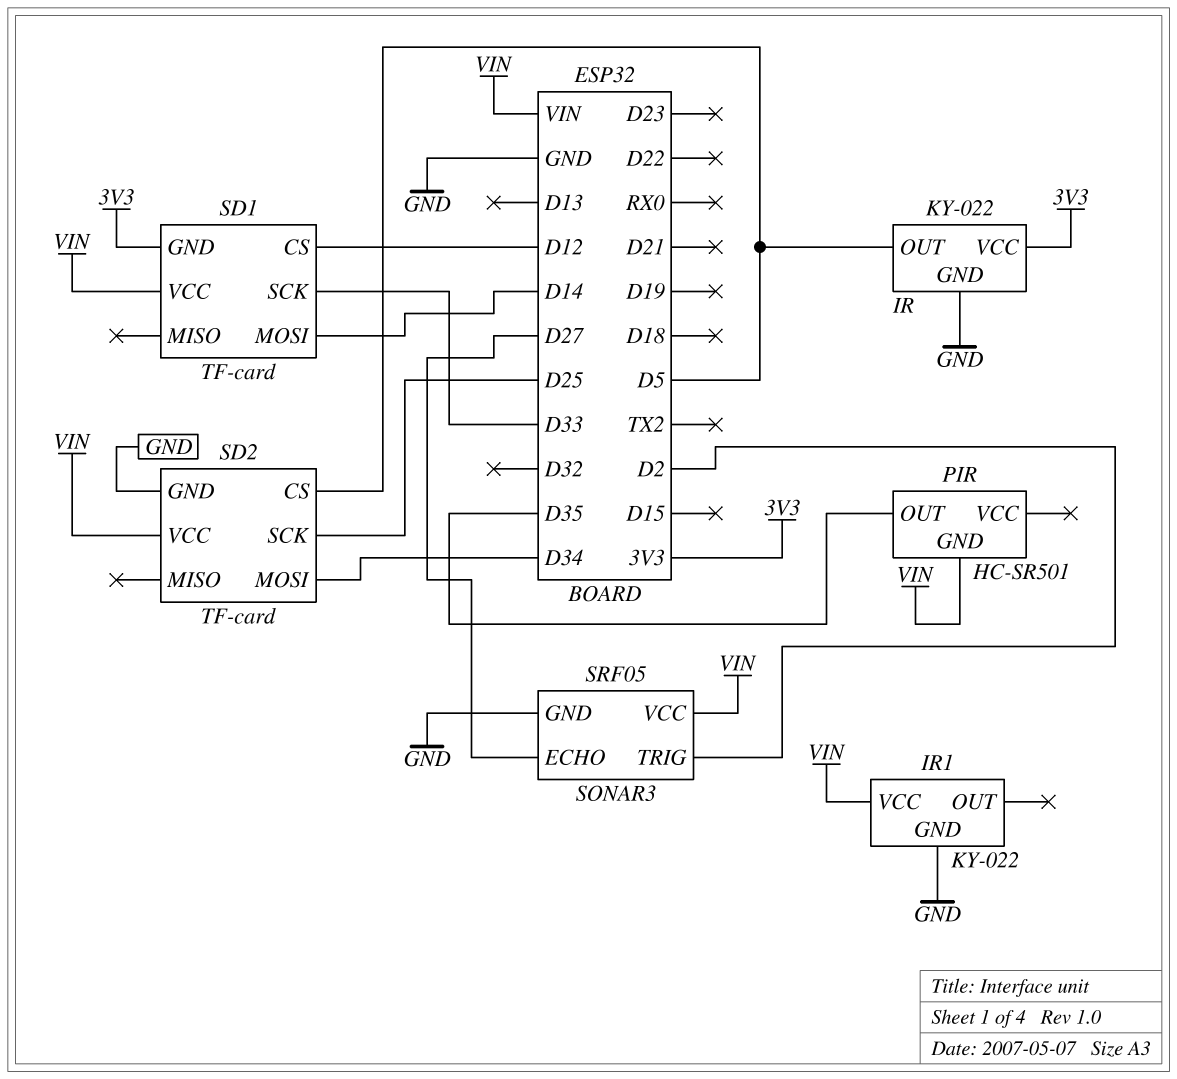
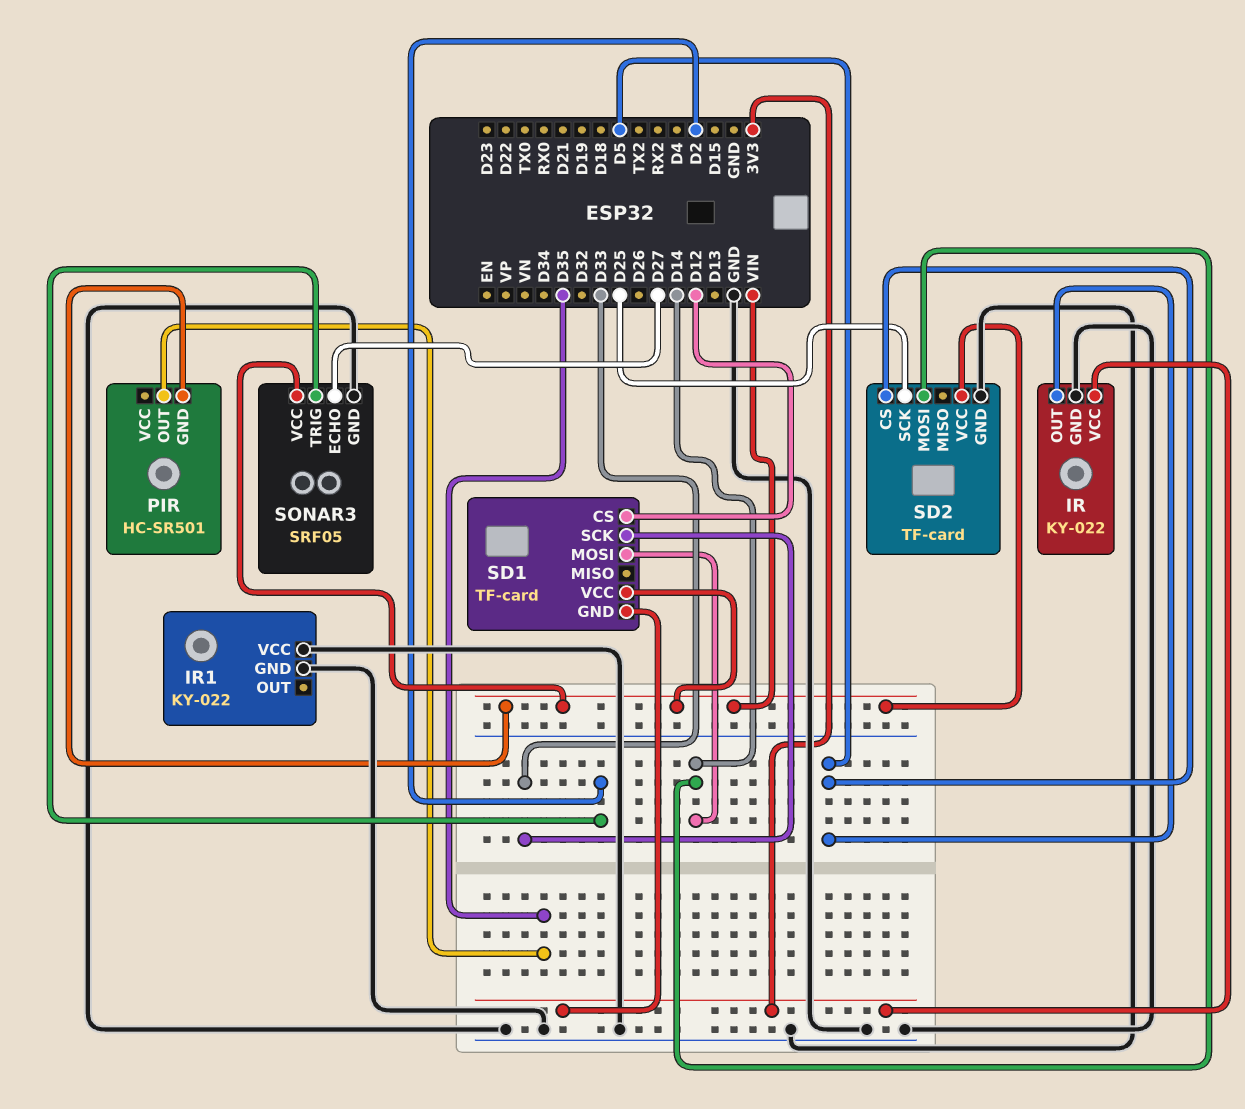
IR1 pin VCC: VIN -> GND
SD2 pin MOSI: D34 -> D14

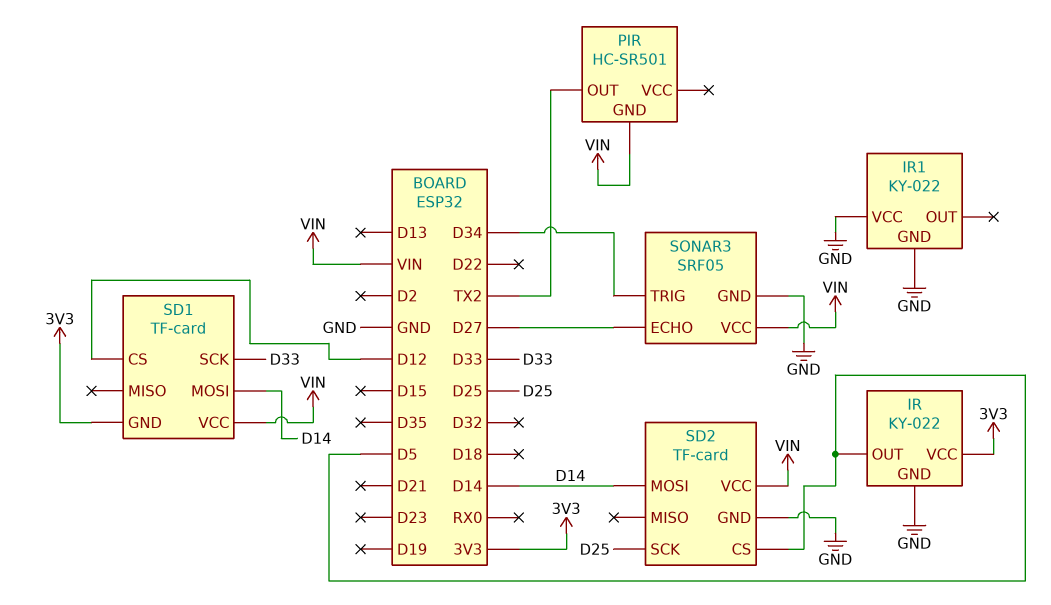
PIR pin OUT: D35 -> TX2
SONAR3 pin TRIG: D2 -> D34

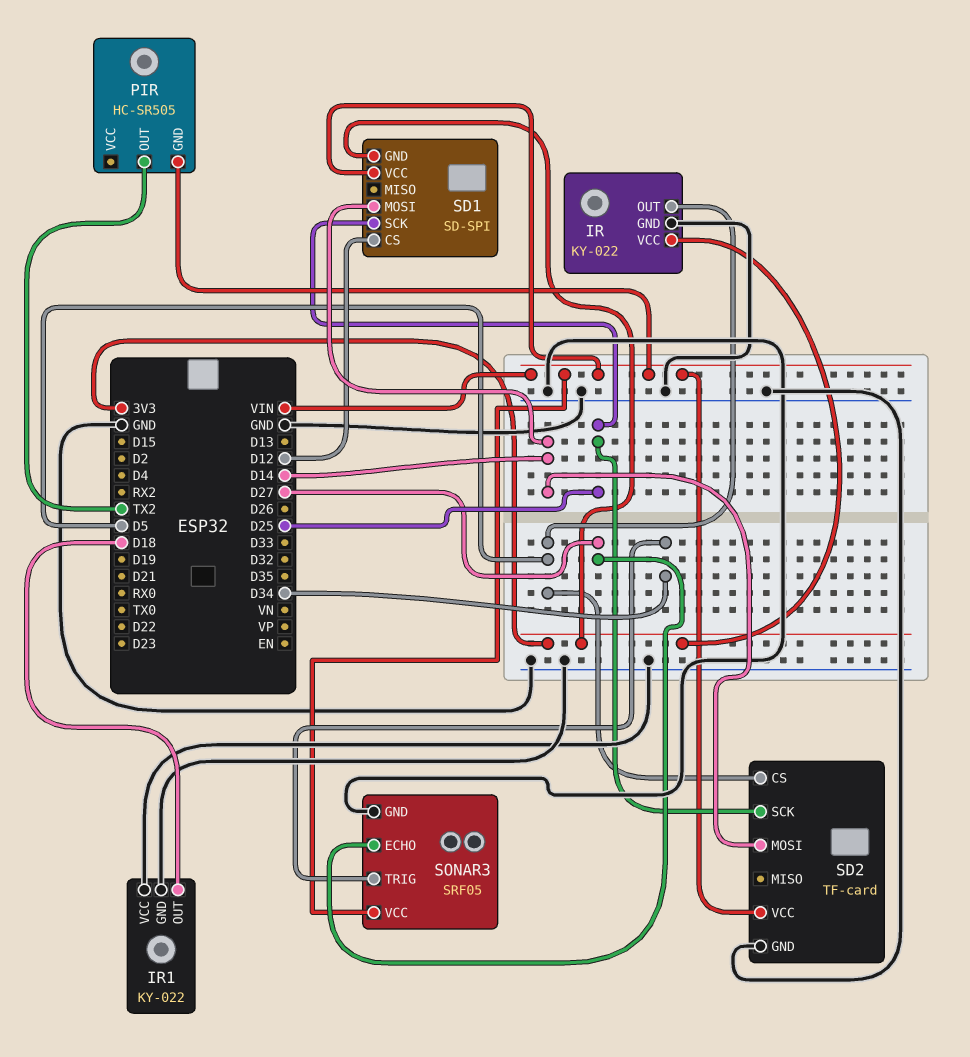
IR1 pin OUT: none -> D18
PIR: HC-SR501 -> HC-SR505
SD1: TF-card -> SD-SPI
SD1 pin SCK: D33 -> D25

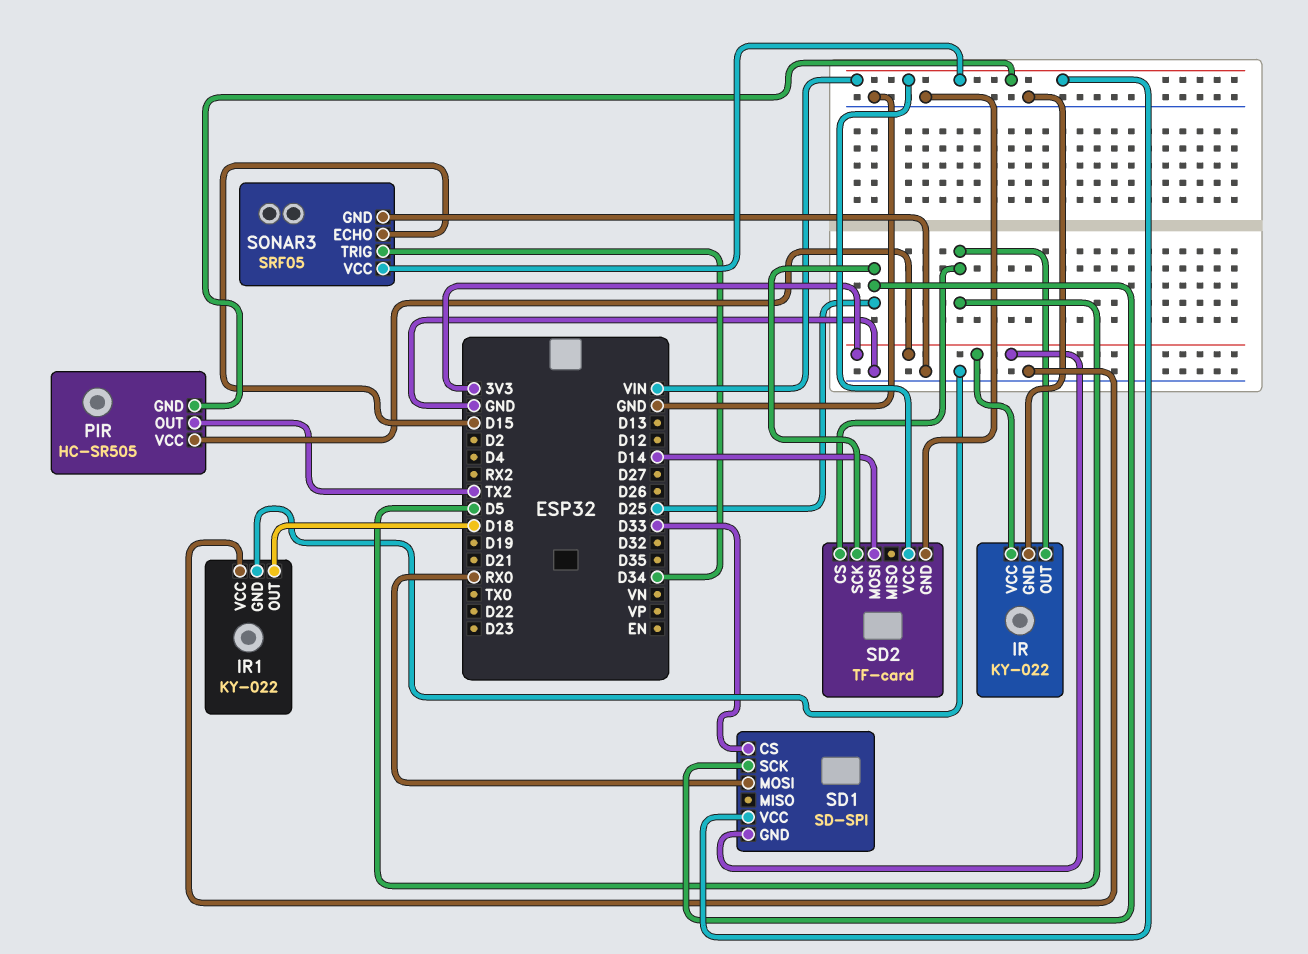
PIR pin VCC: none -> 3V3
SD1 pin CS: D12 -> D33
SD1 pin MOSI: D14 -> RX0
SONAR3 pin ECHO: D27 -> D15

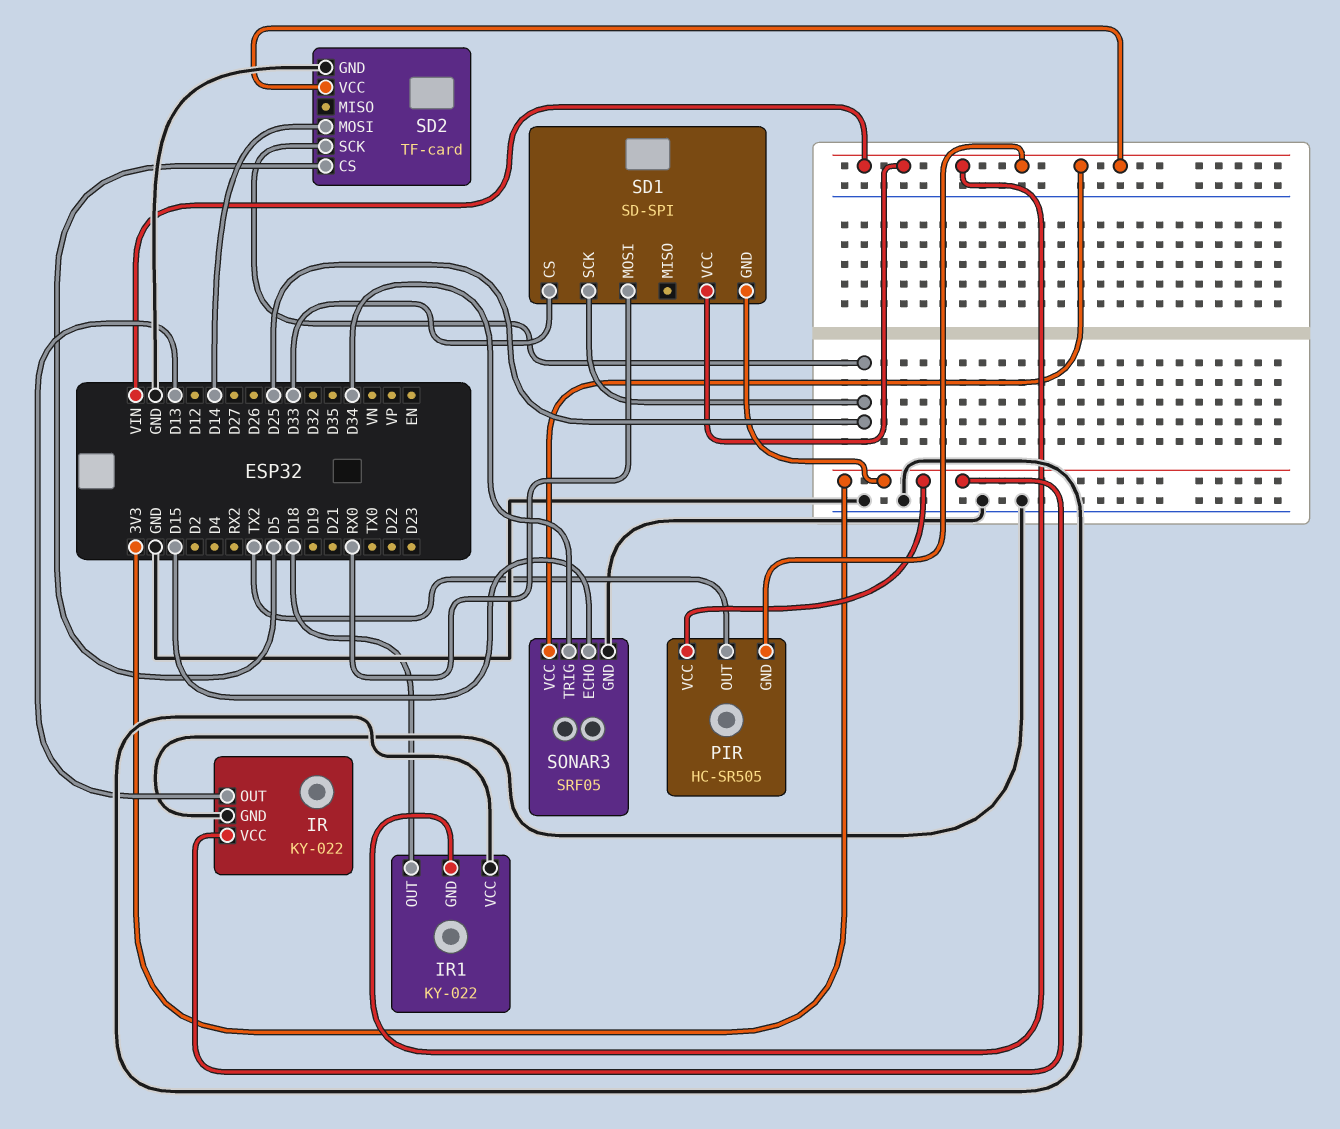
IR pin OUT: D5 -> D13
IR1 pin GND: GND -> VIN

